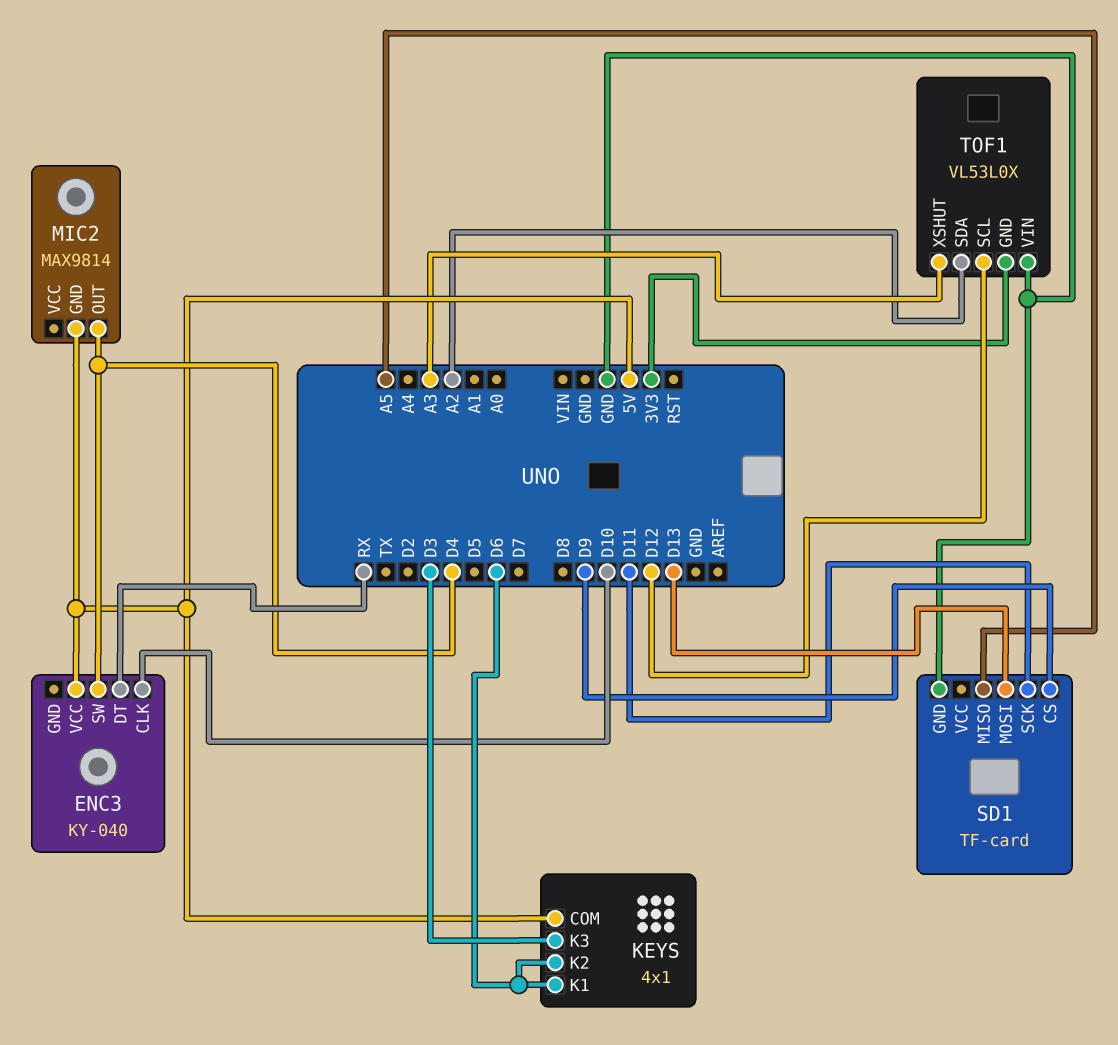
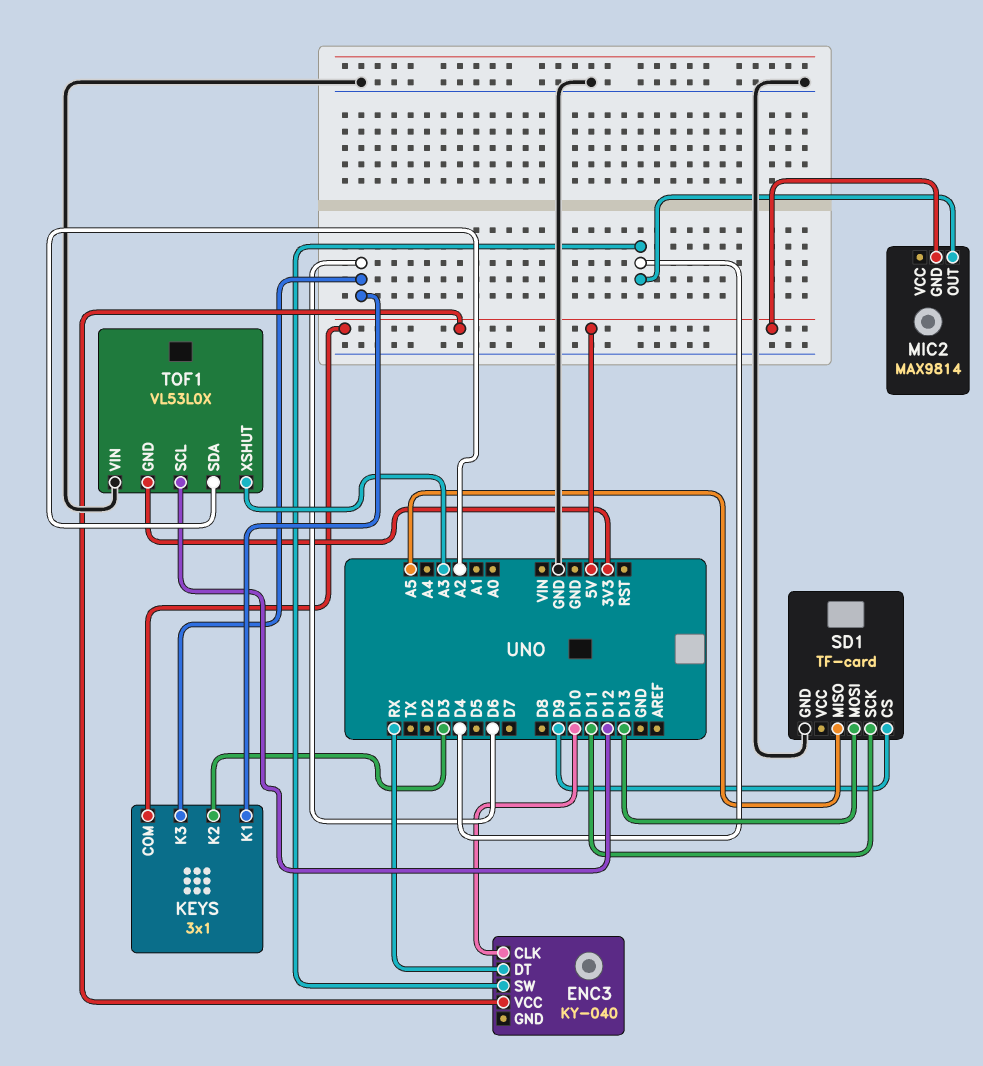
KEYS: 4x1 -> 3x1
KEYS pin K2: D6 -> D3
KEYS pin K3: D3 -> D6

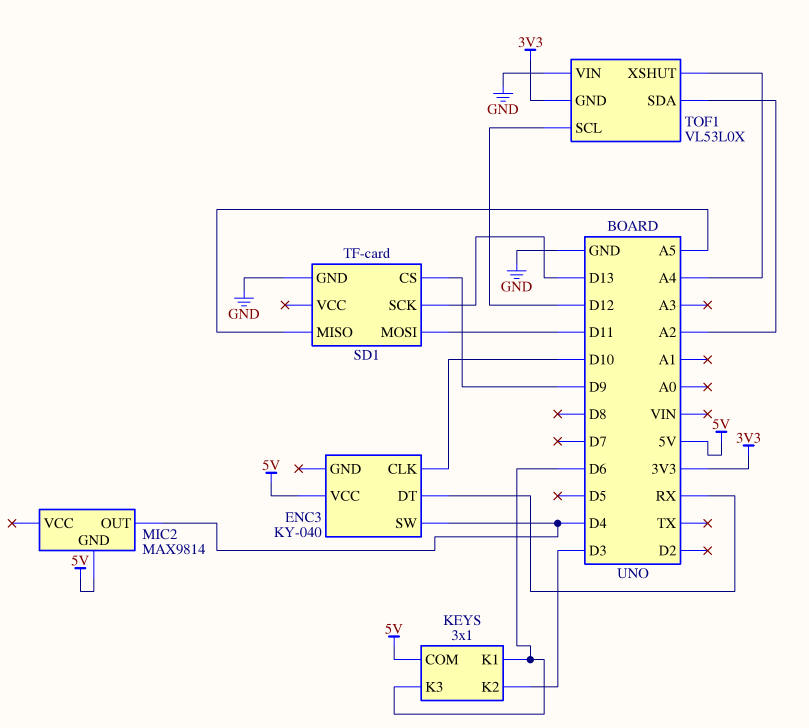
SD1 pin MOSI: D13 -> D11
SD1 pin SCK: D11 -> D13
TOF1 pin XSHUT: A3 -> A4

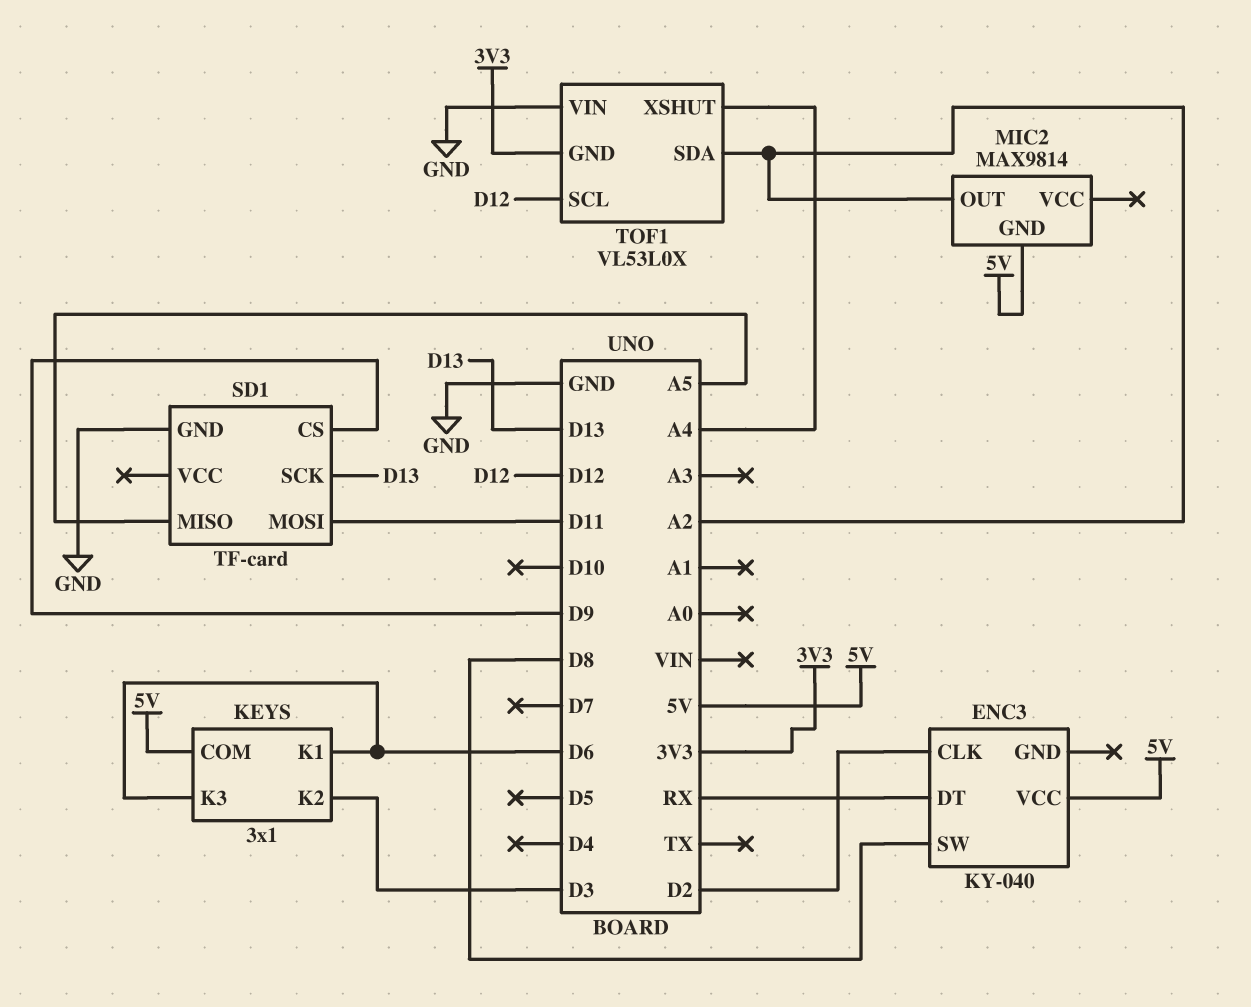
ENC3 pin CLK: D10 -> D2
ENC3 pin SW: D4 -> D8
MIC2 pin OUT: D4 -> A2

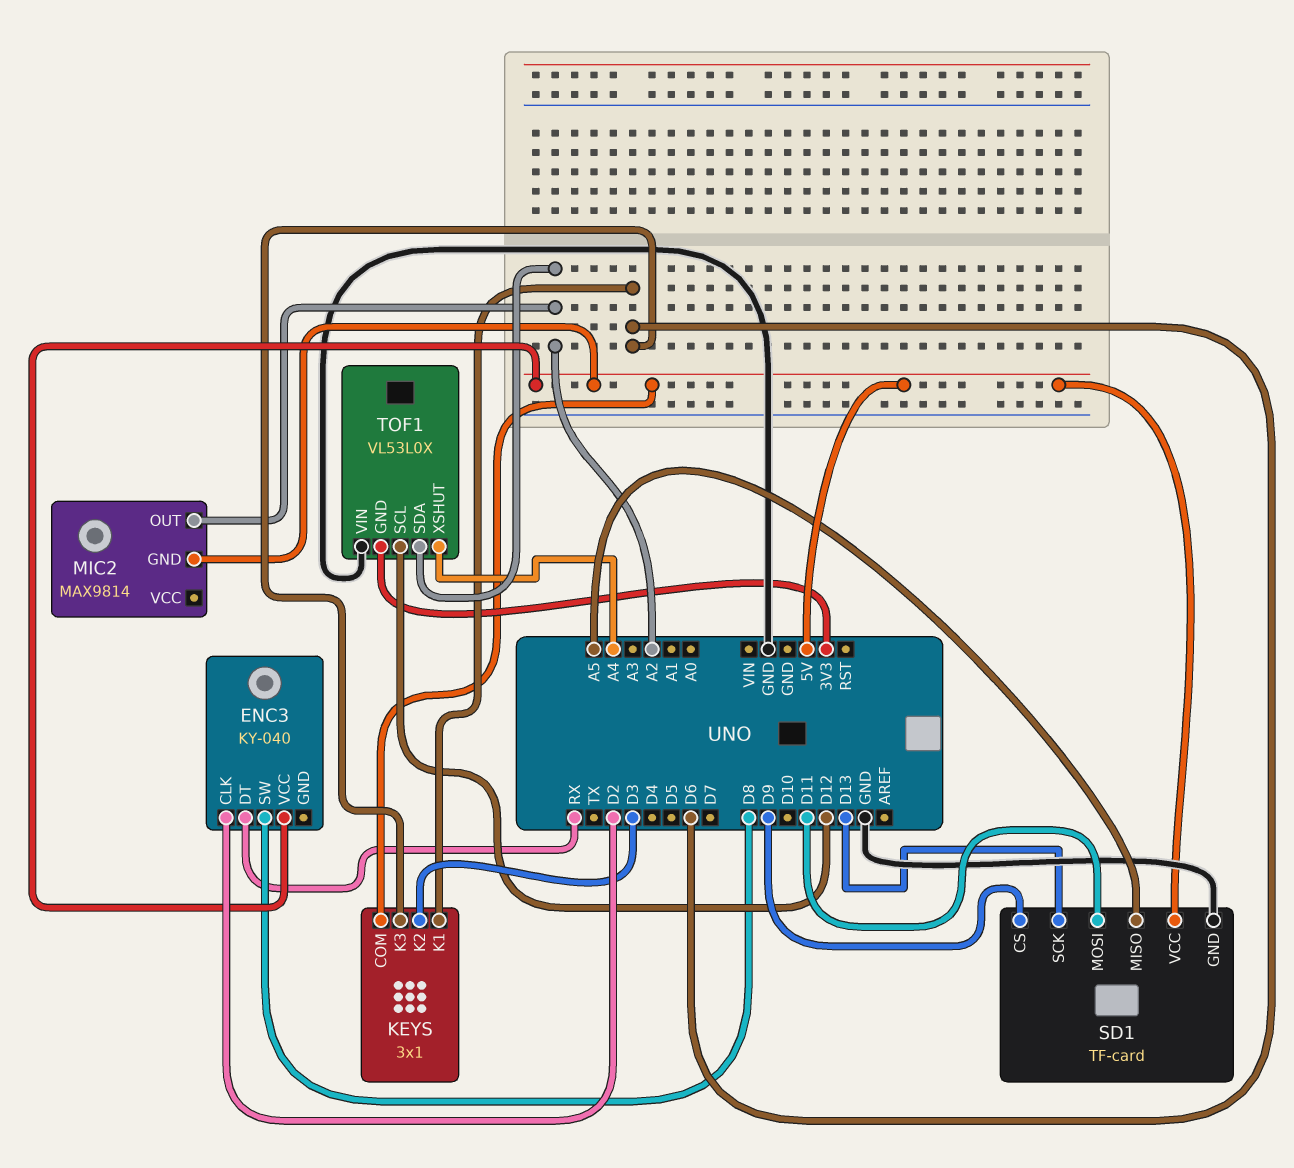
SD1 pin VCC: none -> 5V

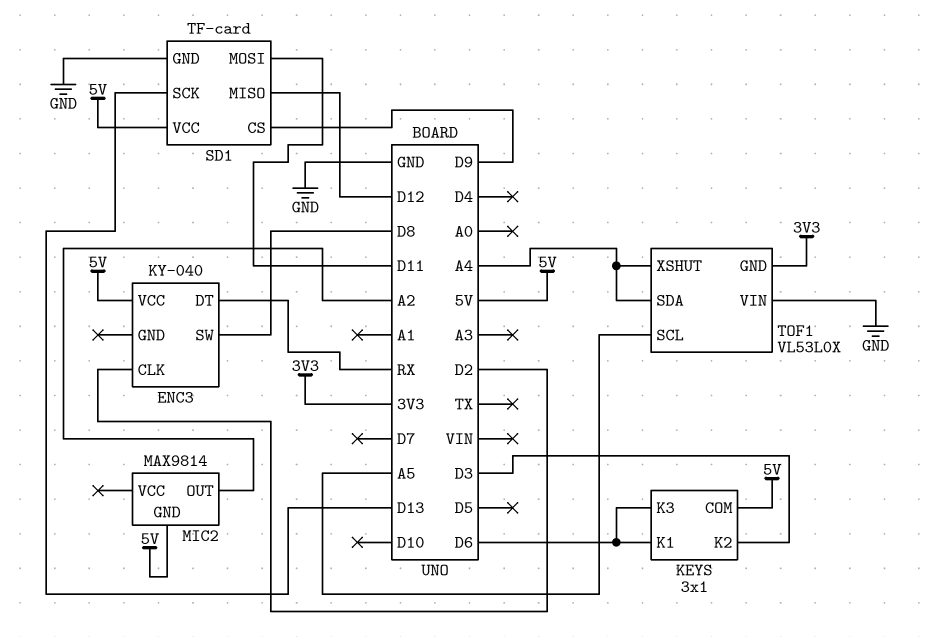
SD1 pin MISO: A5 -> D12
TOF1 pin SCL: D12 -> A5
TOF1 pin SDA: A2 -> A4

